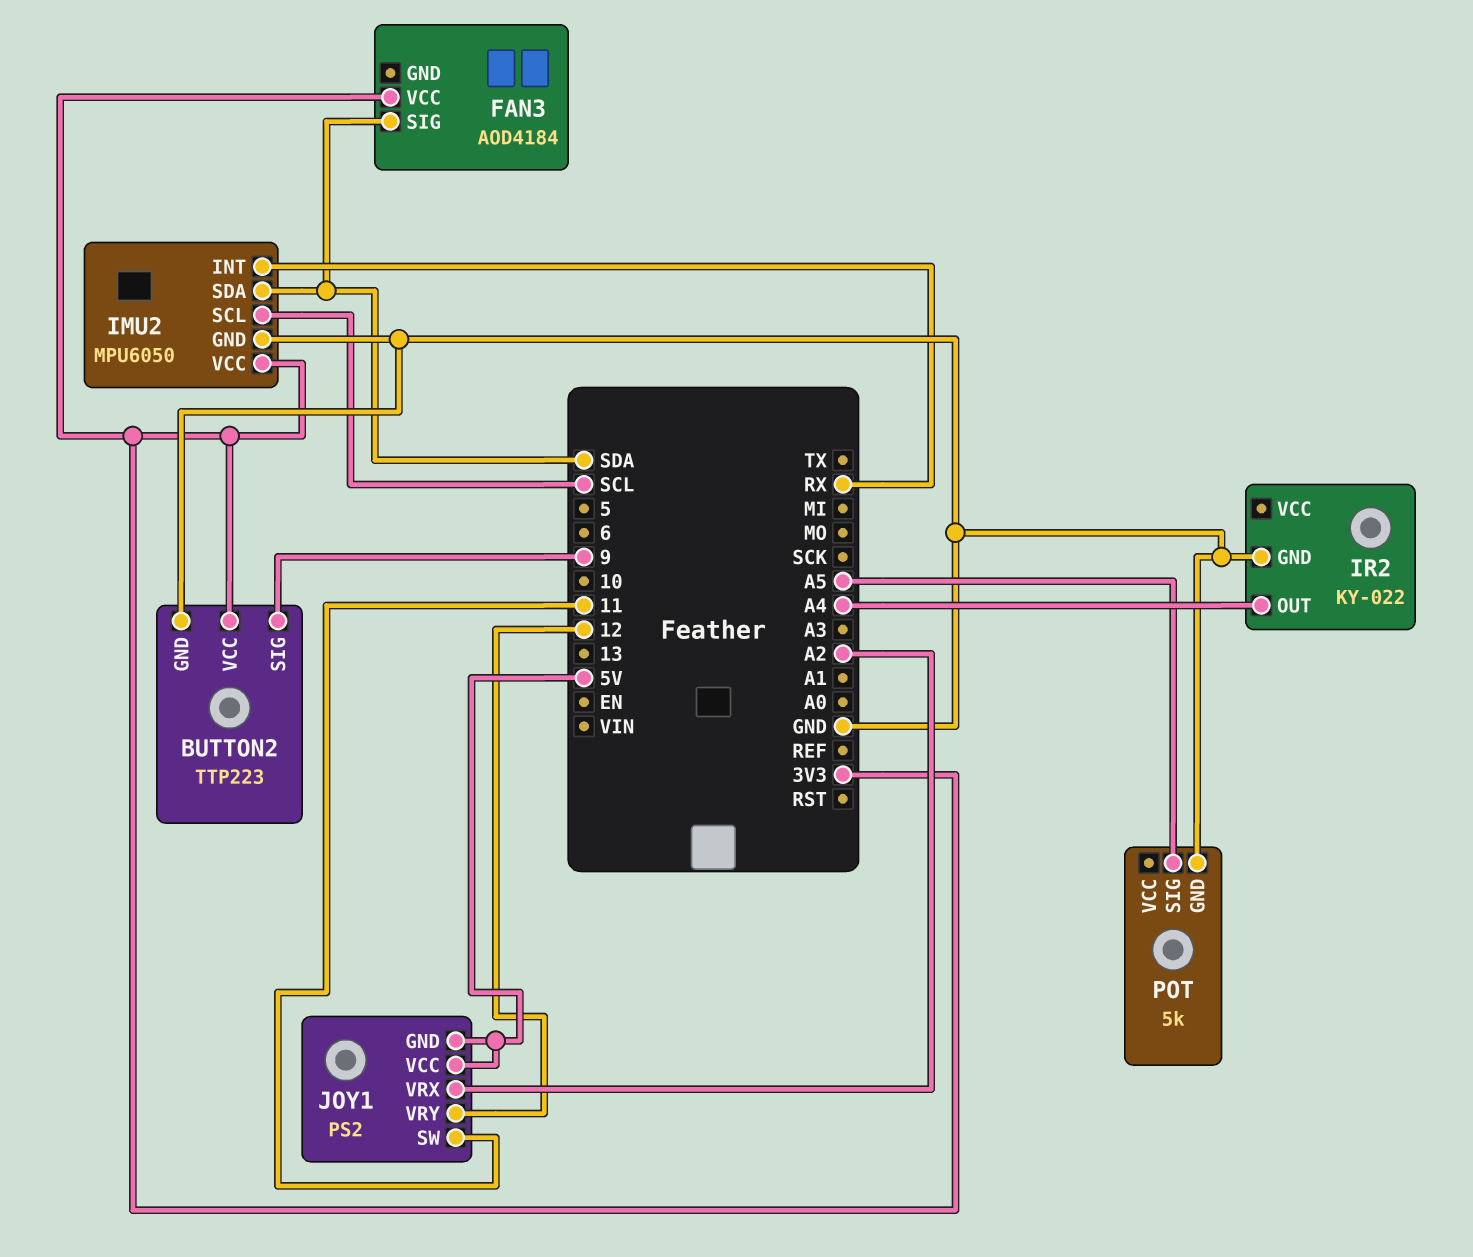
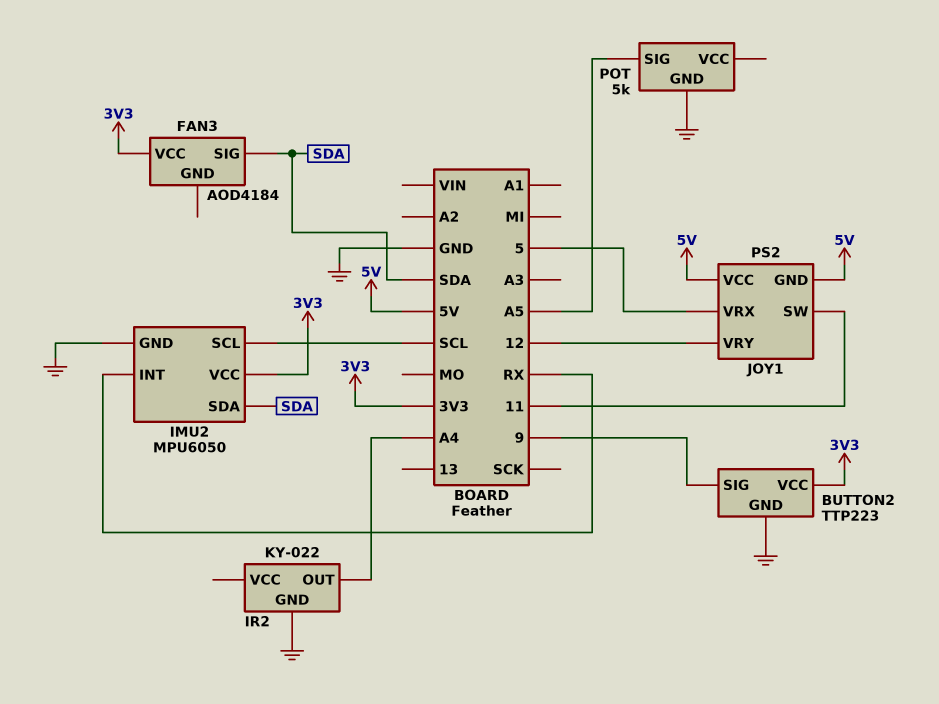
JOY1 pin VRX: A2 -> 5

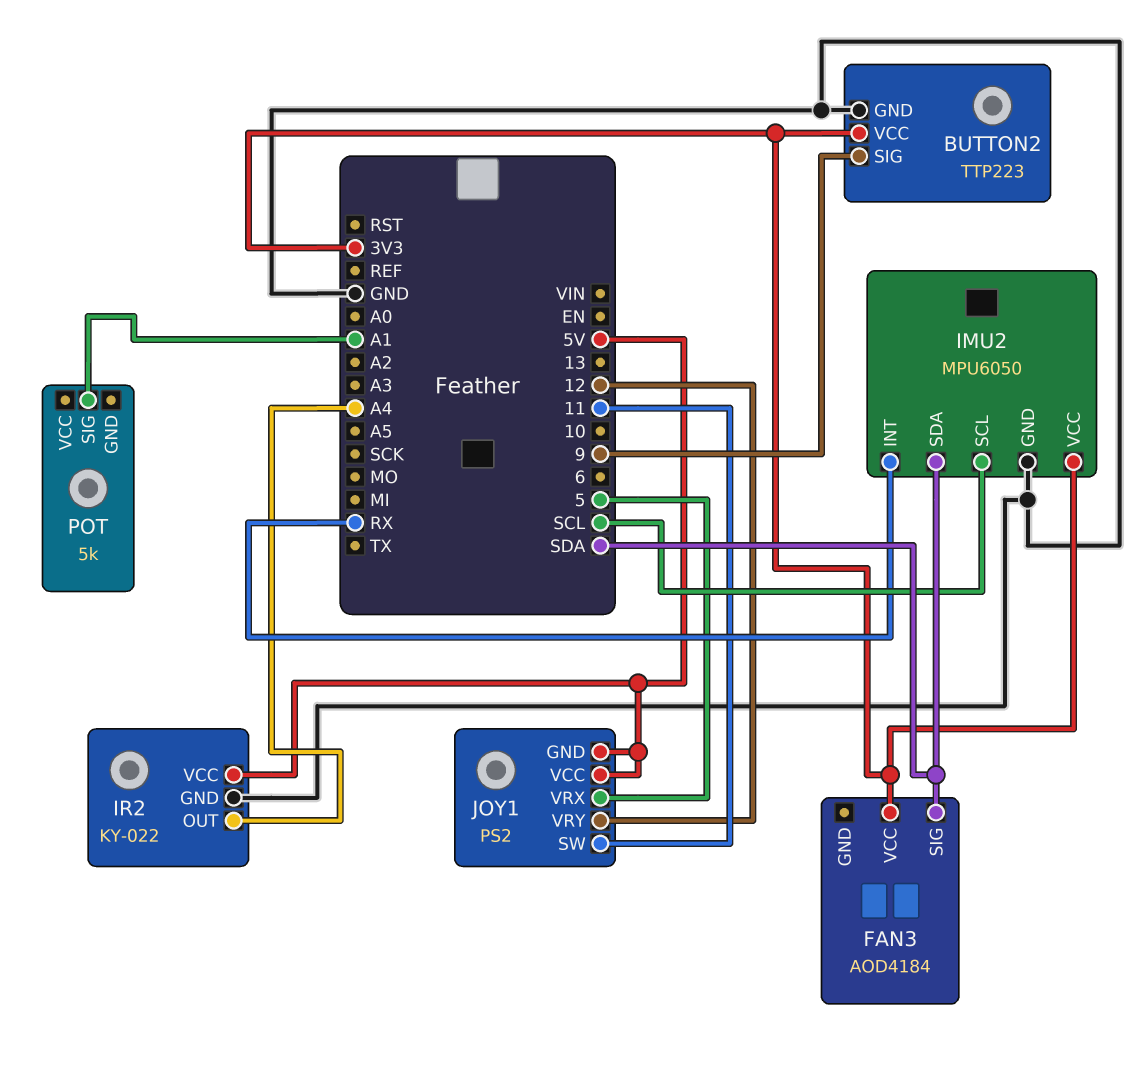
IR2 pin VCC: none -> 5V
POT pin GND: GND -> none
POT pin SIG: A5 -> A1

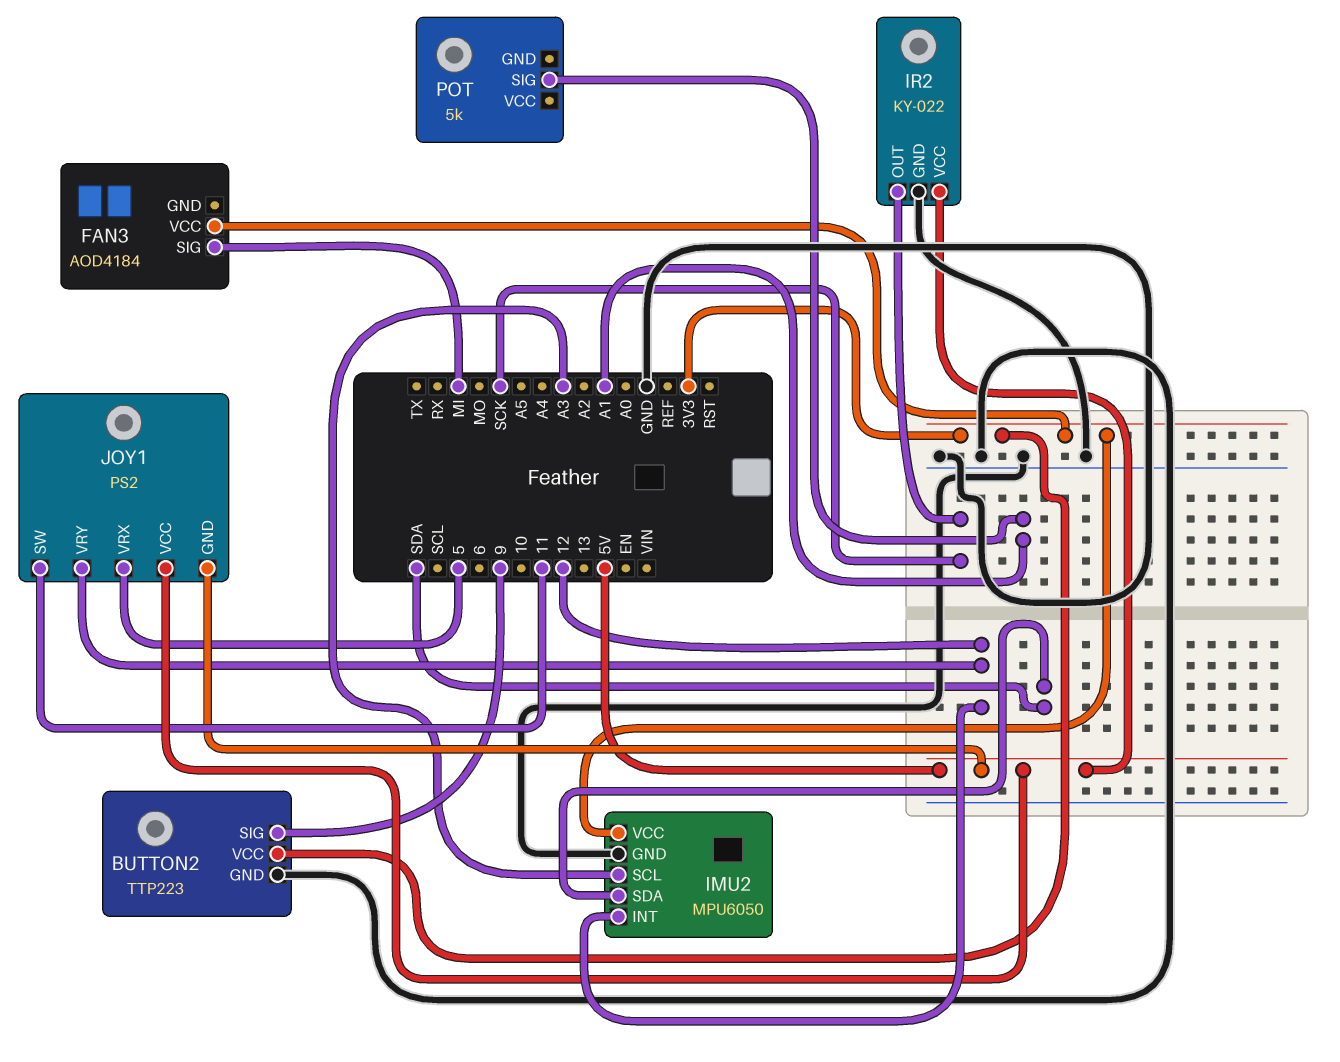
FAN3 pin SIG: SDA -> MI
IMU2 pin INT: RX -> 12
IMU2 pin SCL: SCL -> A3
IR2 pin OUT: A4 -> SCK

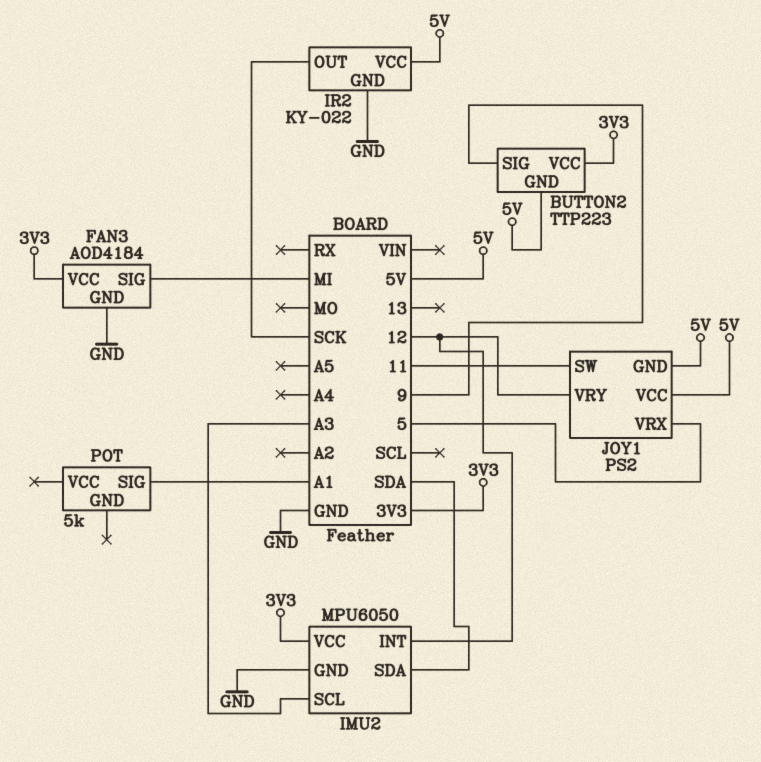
BUTTON2 pin GND: GND -> 5V
FAN3 pin GND: none -> GND

